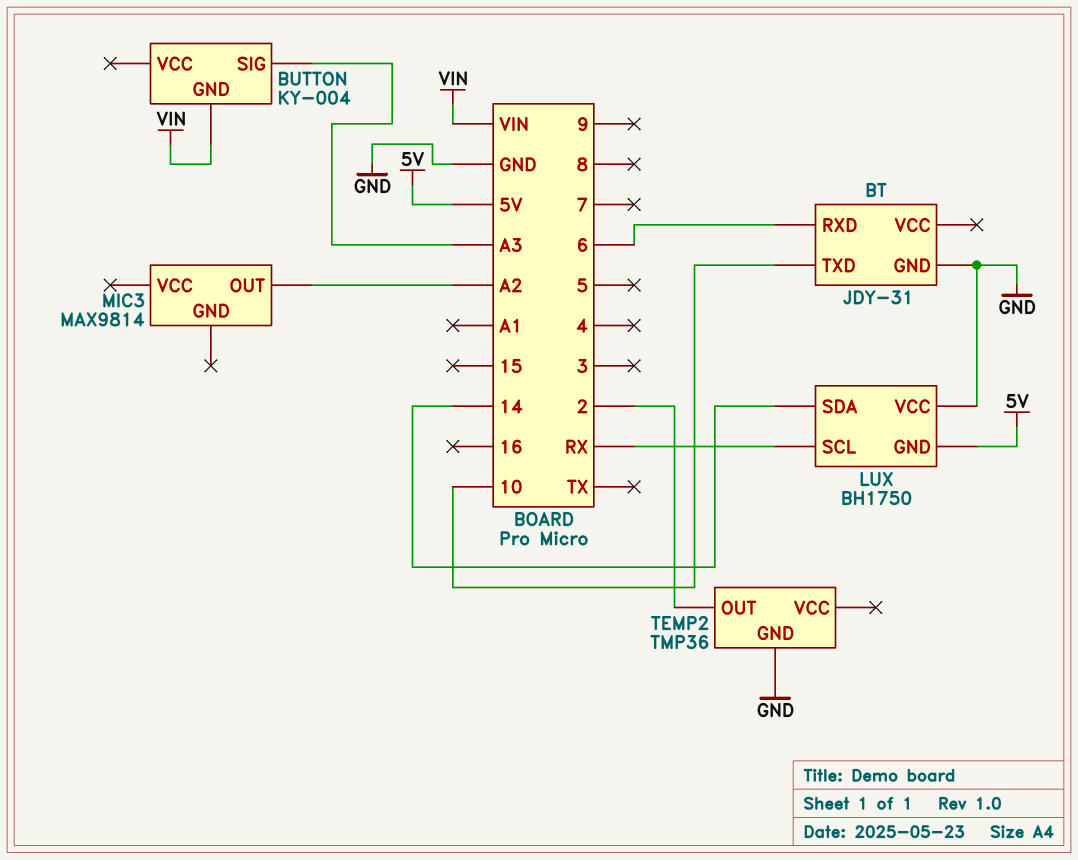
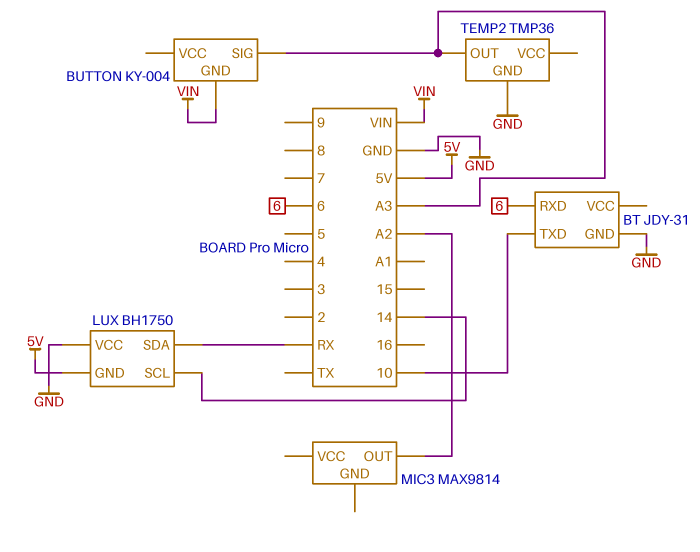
LUX pin SCL: RX -> 14
LUX pin SDA: 14 -> RX
TEMP2 pin OUT: 2 -> A3

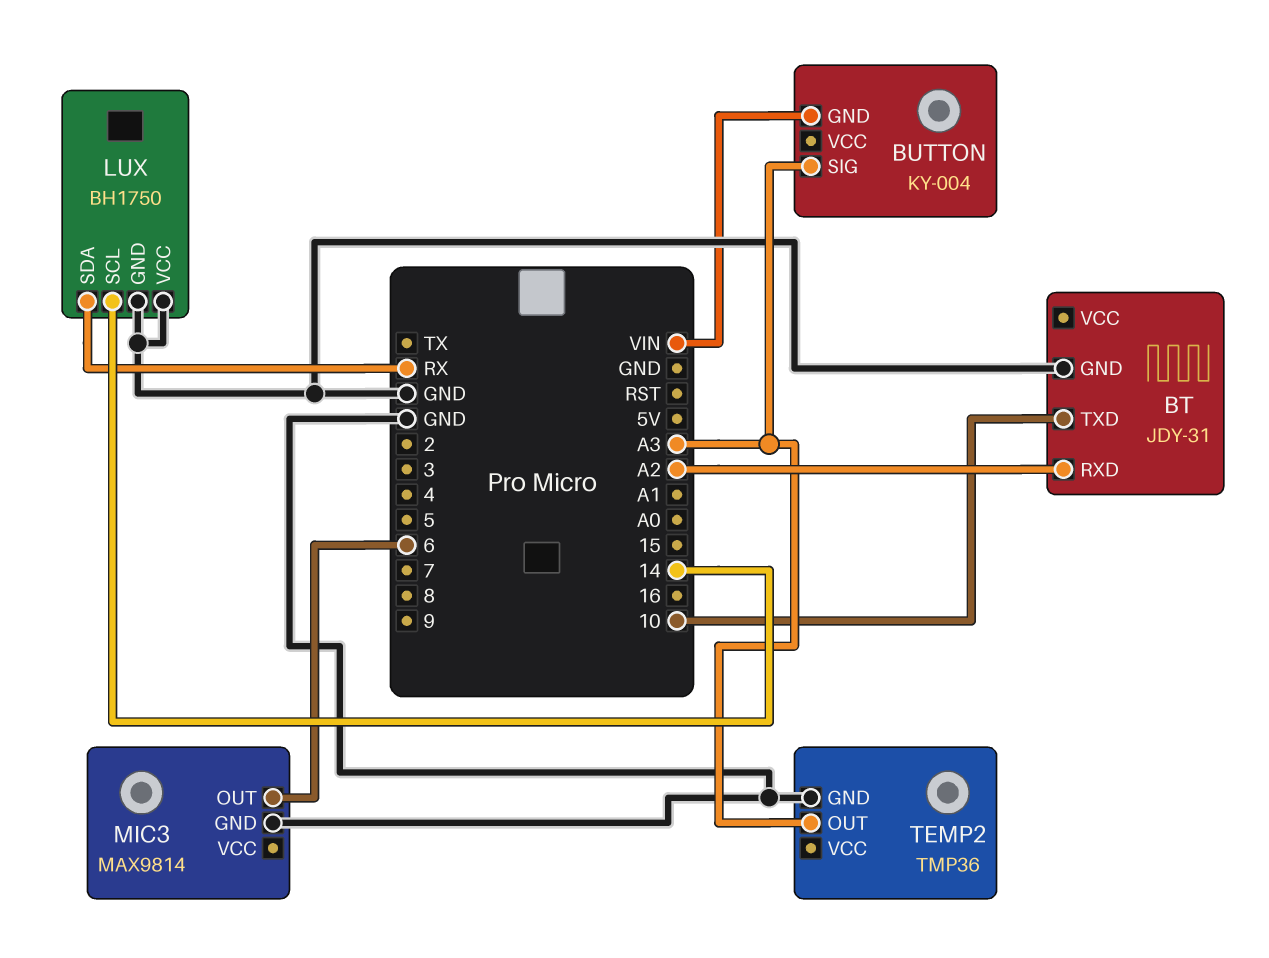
BT pin RXD: 6 -> A2
LUX pin GND: 5V -> GND
MIC3 pin GND: none -> GND
MIC3 pin OUT: A2 -> 6

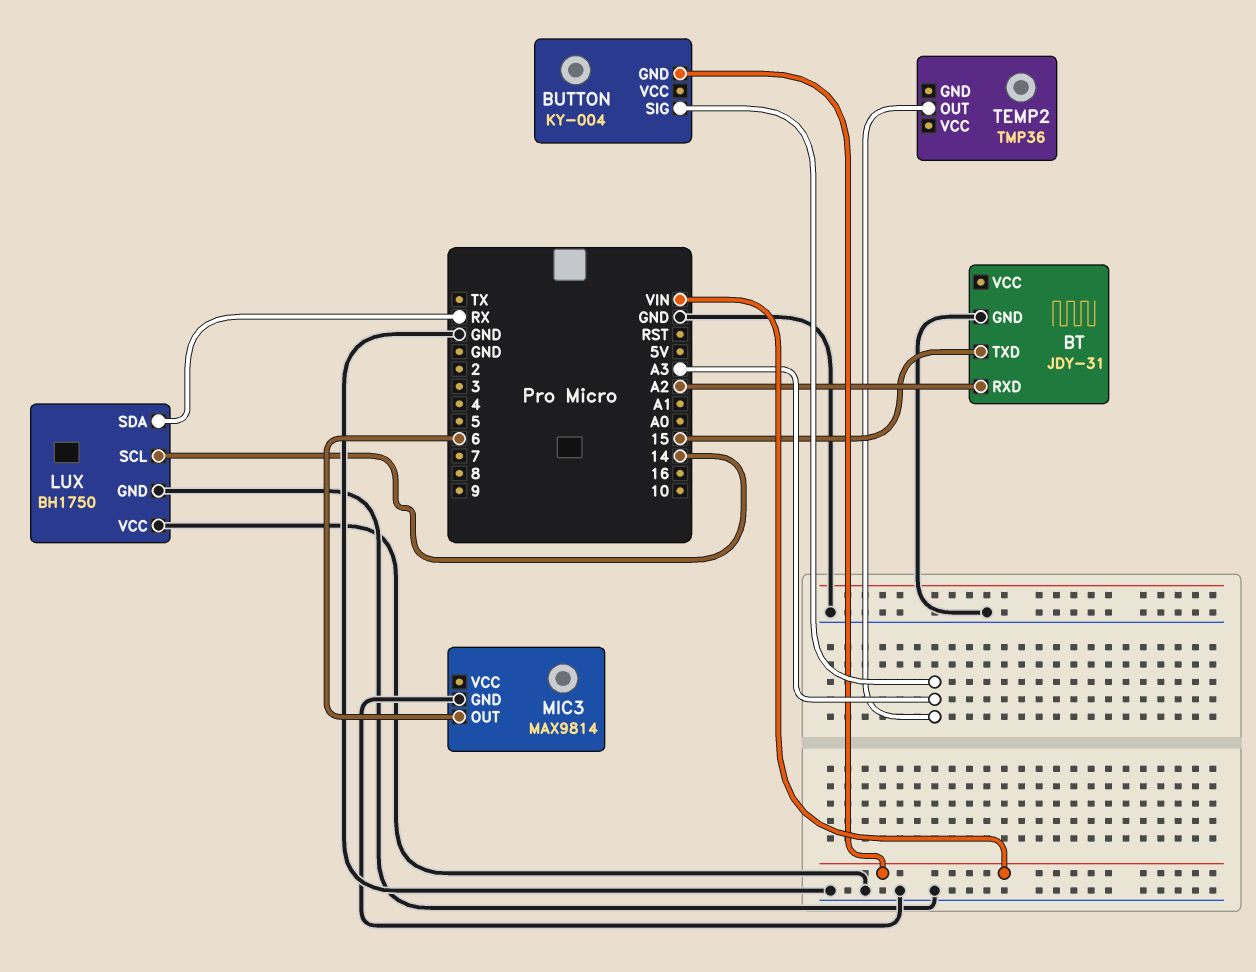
BT pin TXD: 10 -> 15
TEMP2 pin GND: GND -> none

